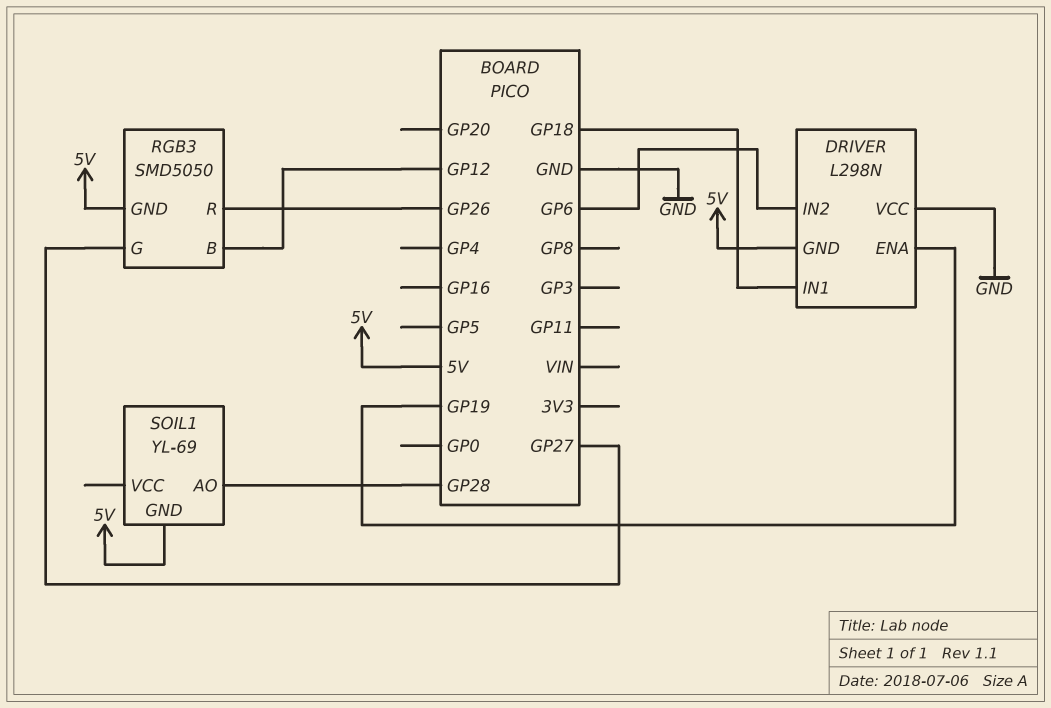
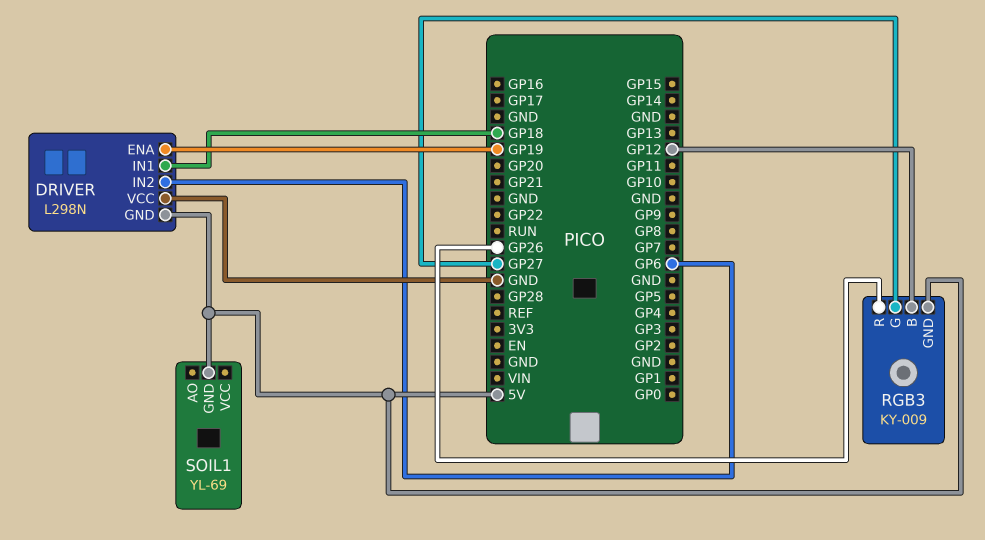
RGB3: SMD5050 -> KY-009
SOIL1 pin AO: GP28 -> none

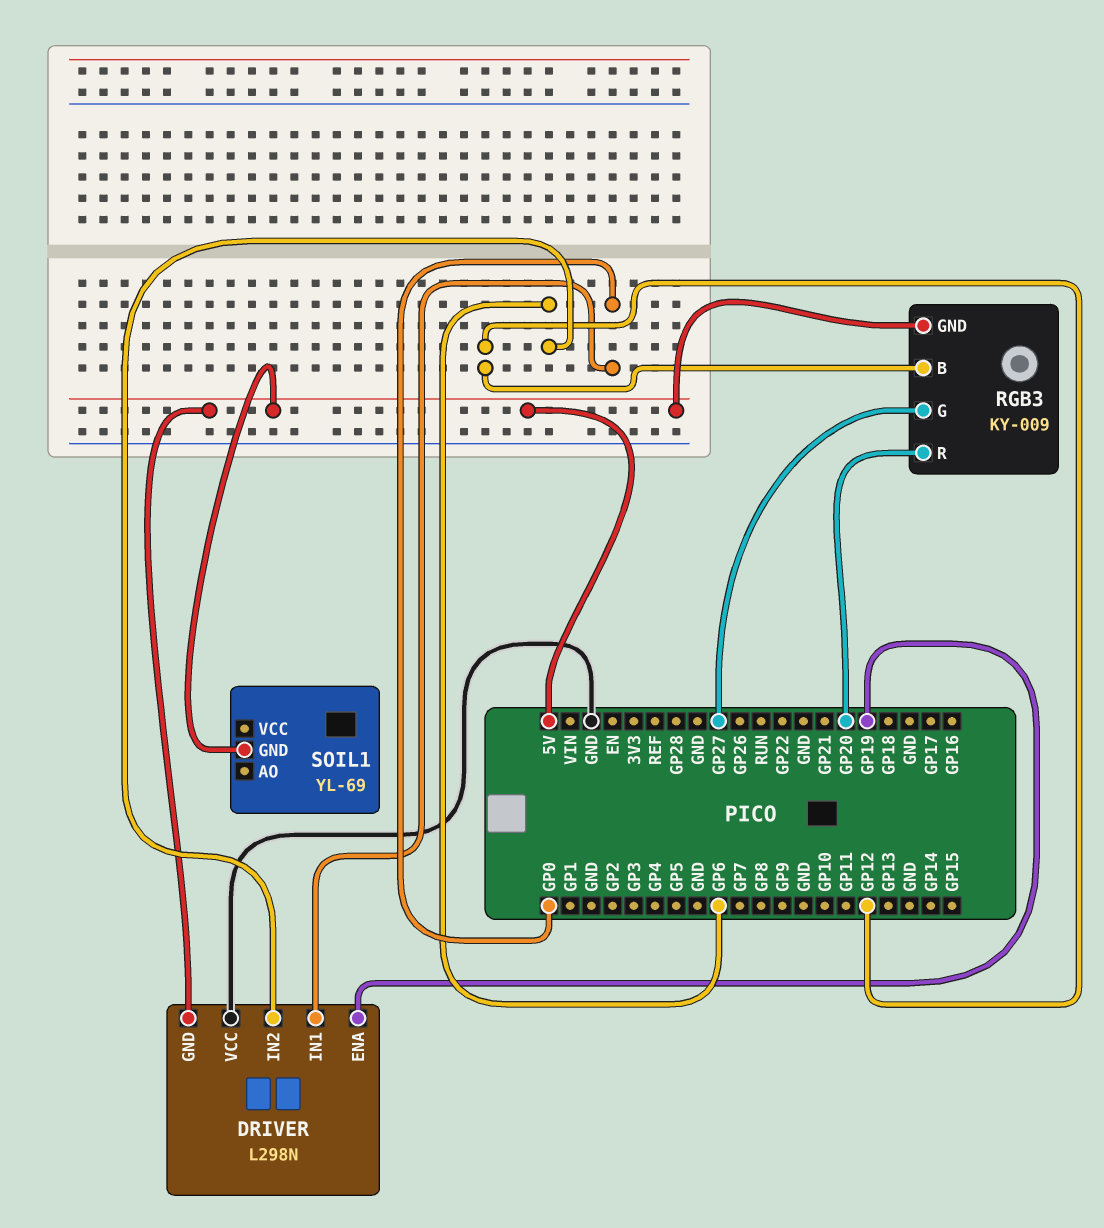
DRIVER pin IN1: GP18 -> GP0
RGB3 pin R: GP26 -> GP20

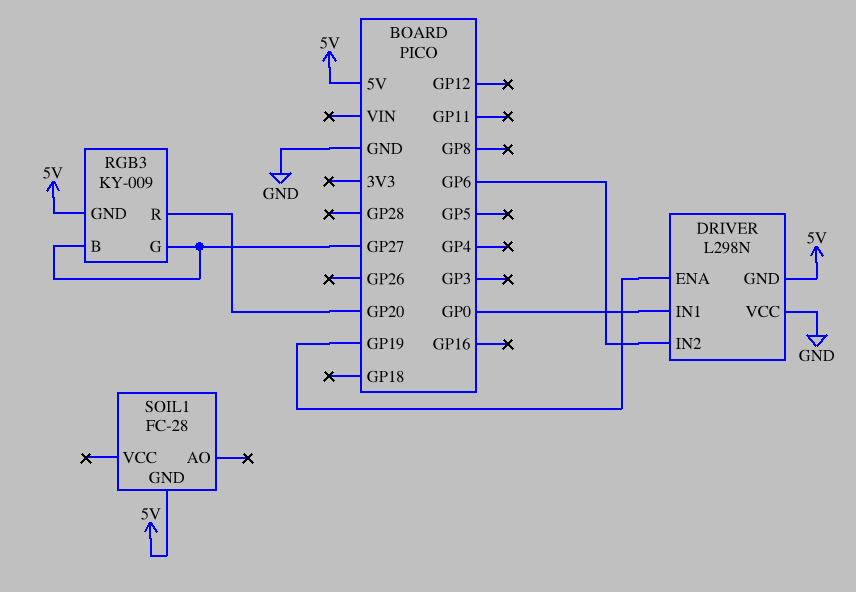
RGB3 pin B: GP12 -> GP27
SOIL1: YL-69 -> FC-28

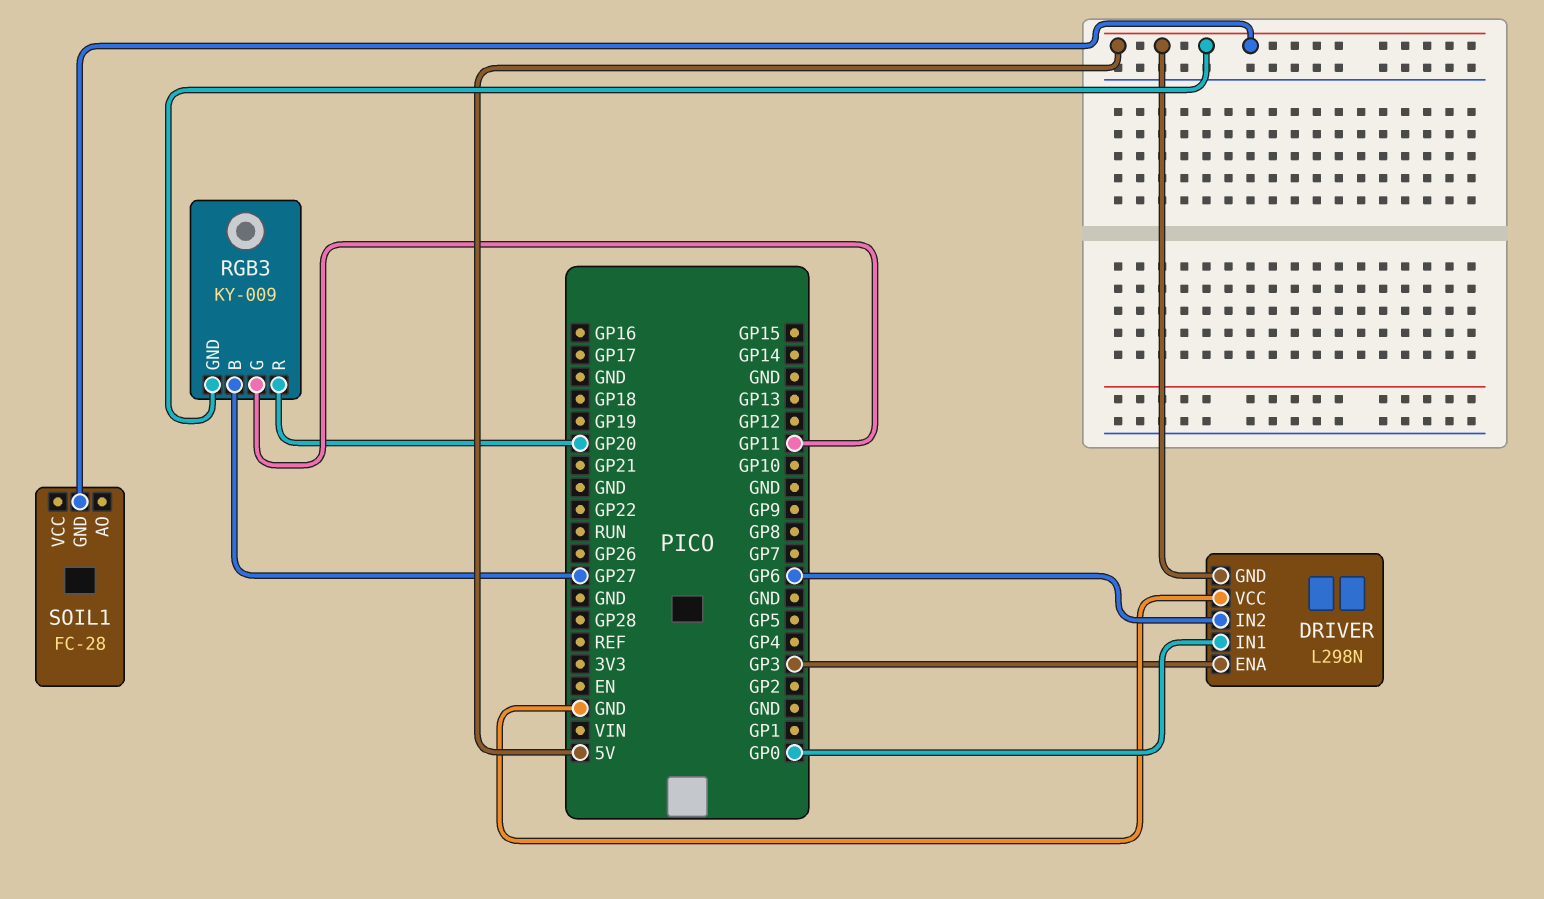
DRIVER pin ENA: GP19 -> GP3
RGB3 pin G: GP27 -> GP11

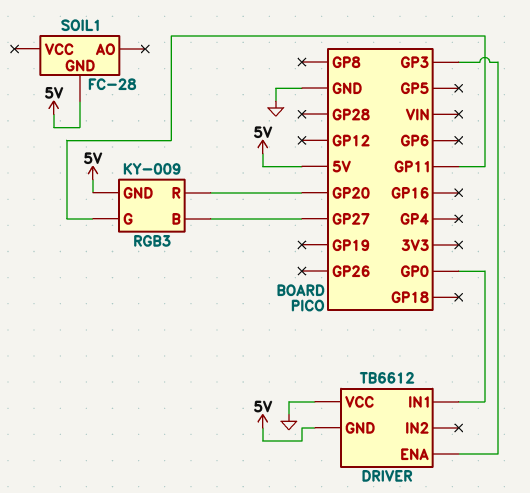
DRIVER: L298N -> TB6612
DRIVER pin IN2: GP6 -> none

